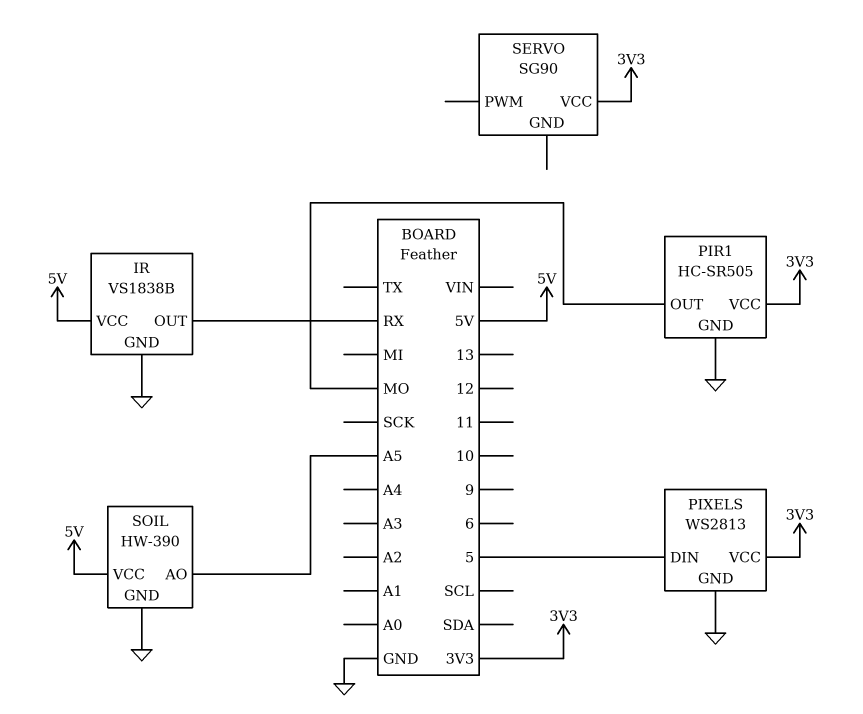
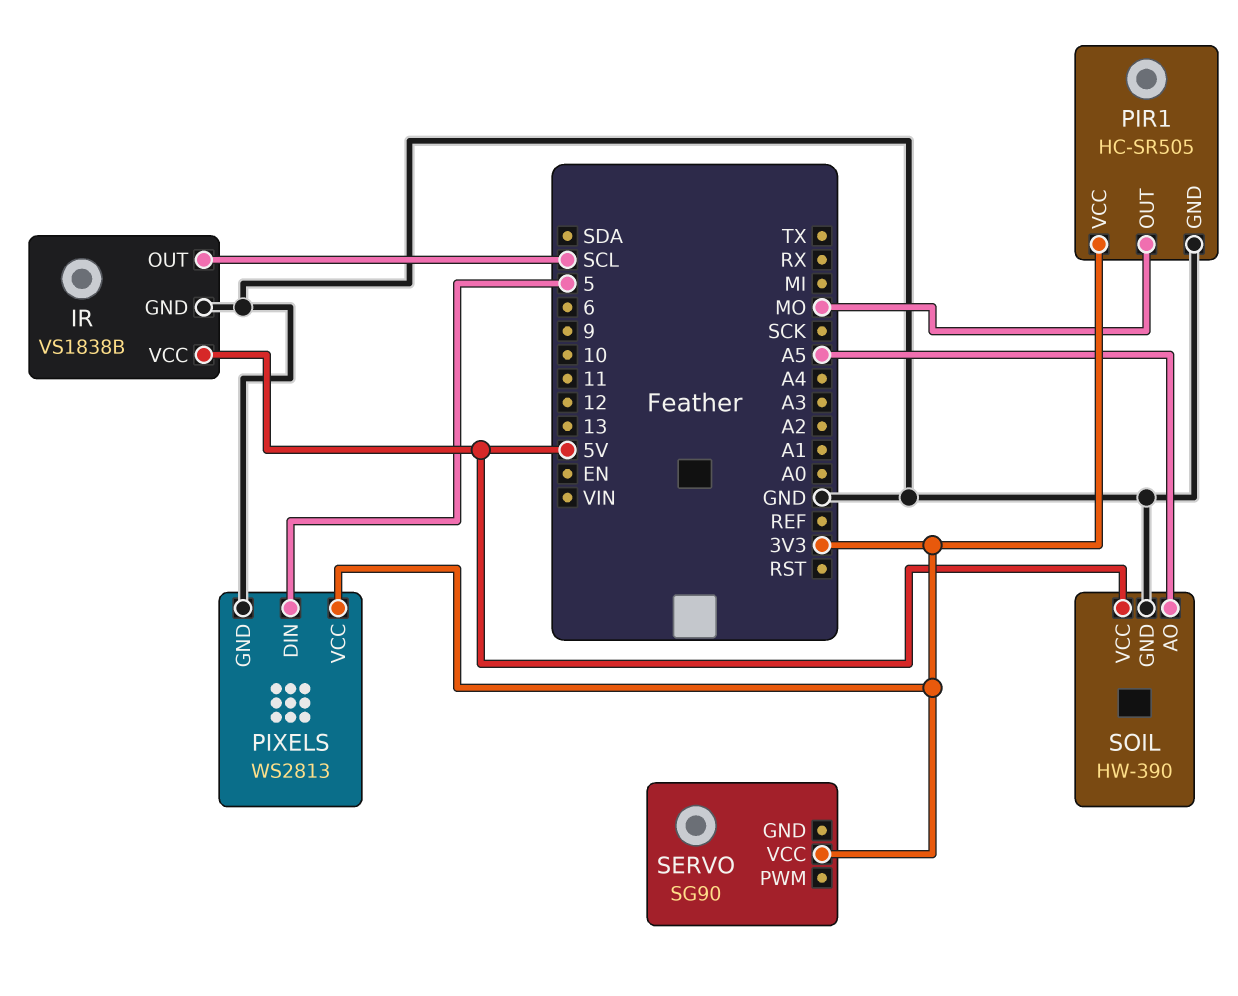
IR pin OUT: RX -> SCL

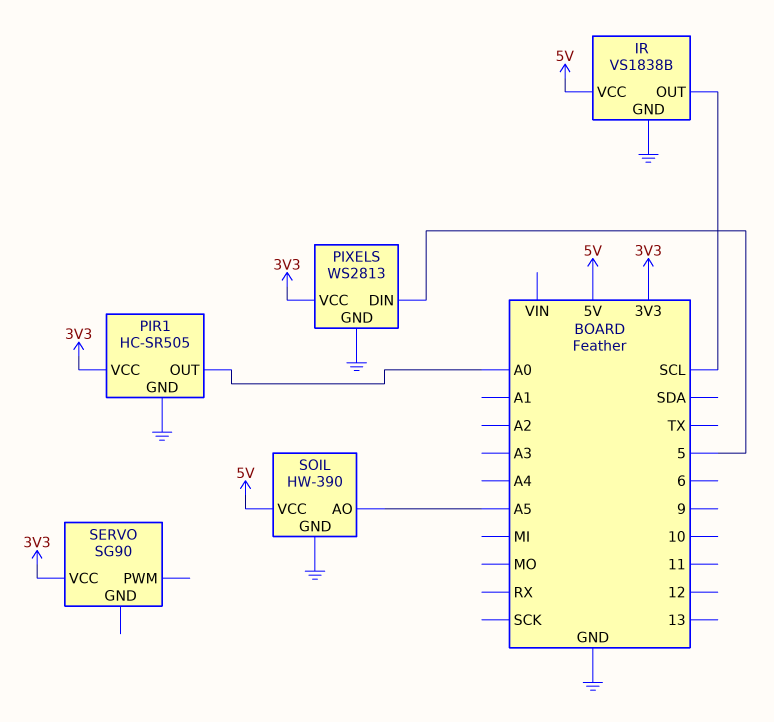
PIR1 pin OUT: MO -> A0

